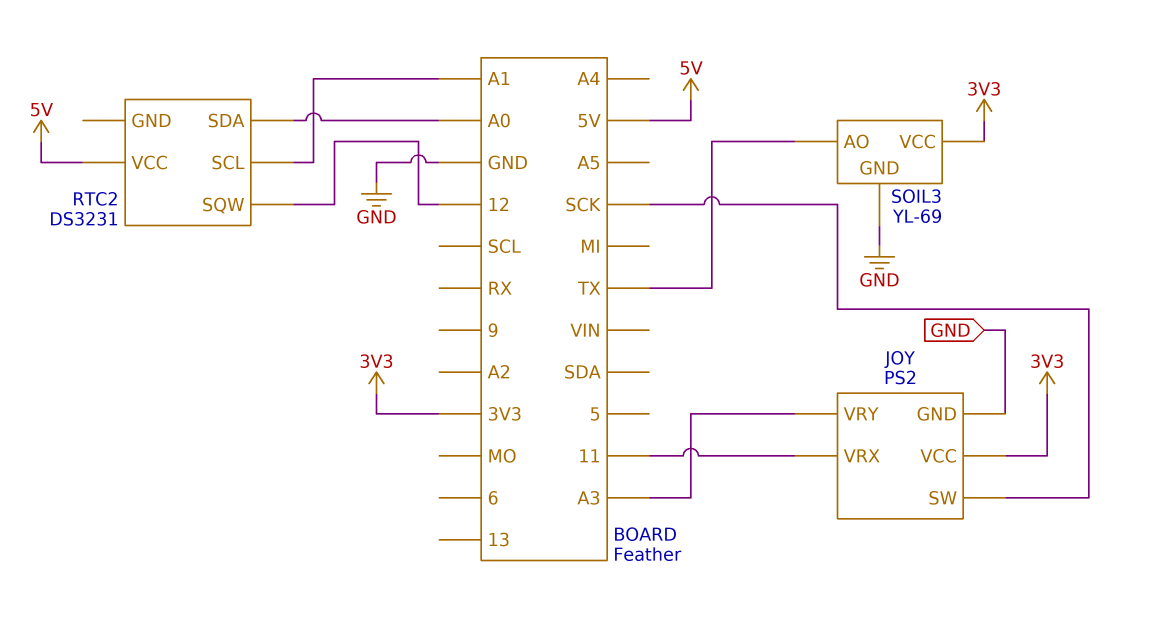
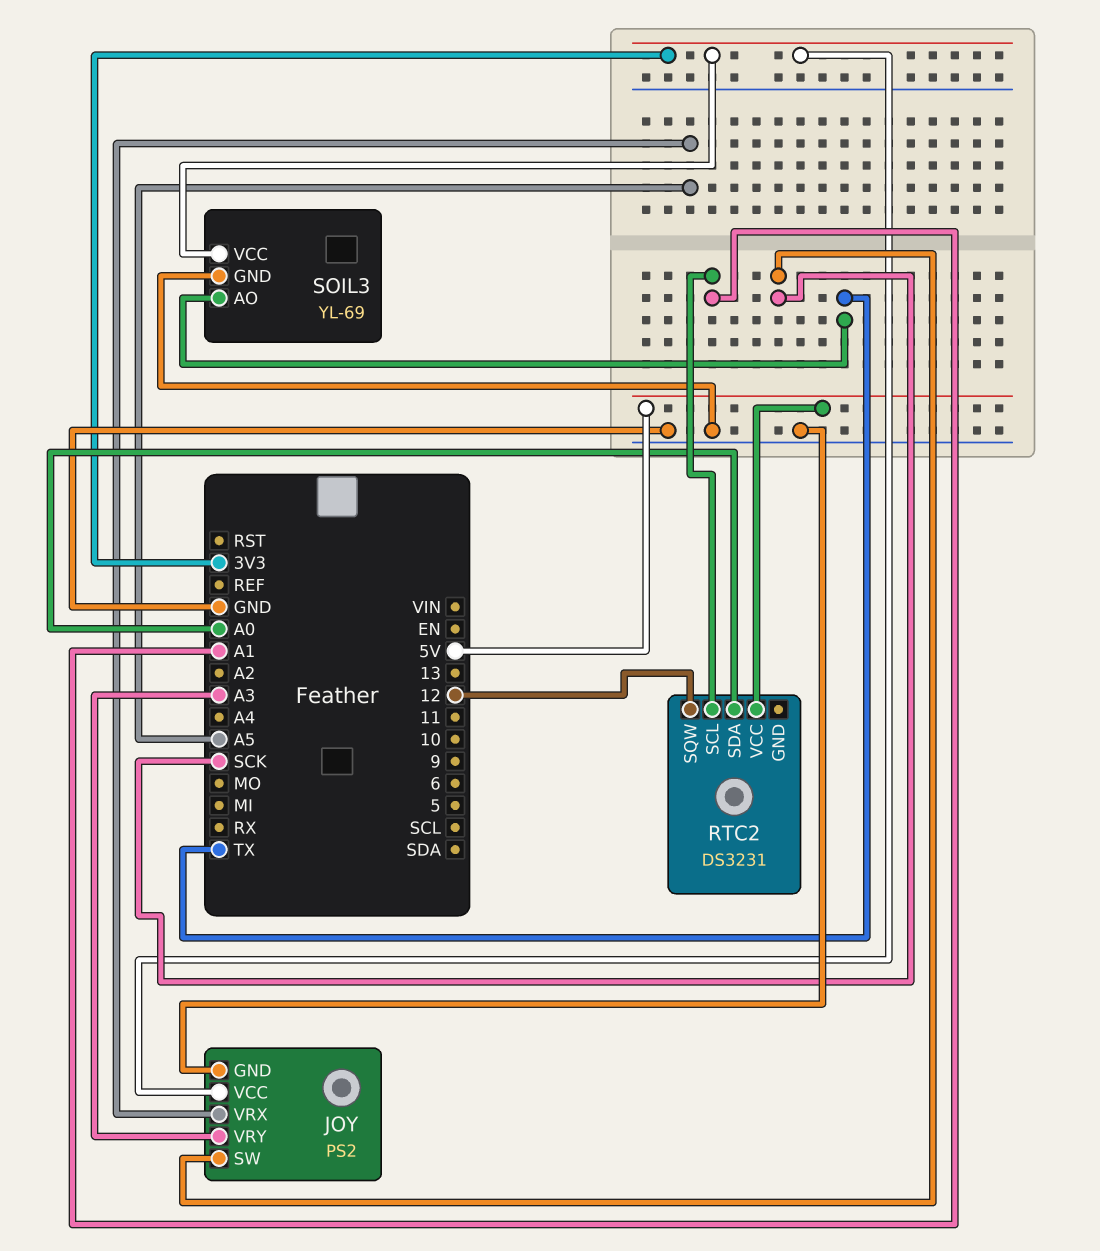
JOY pin VRX: 11 -> A5

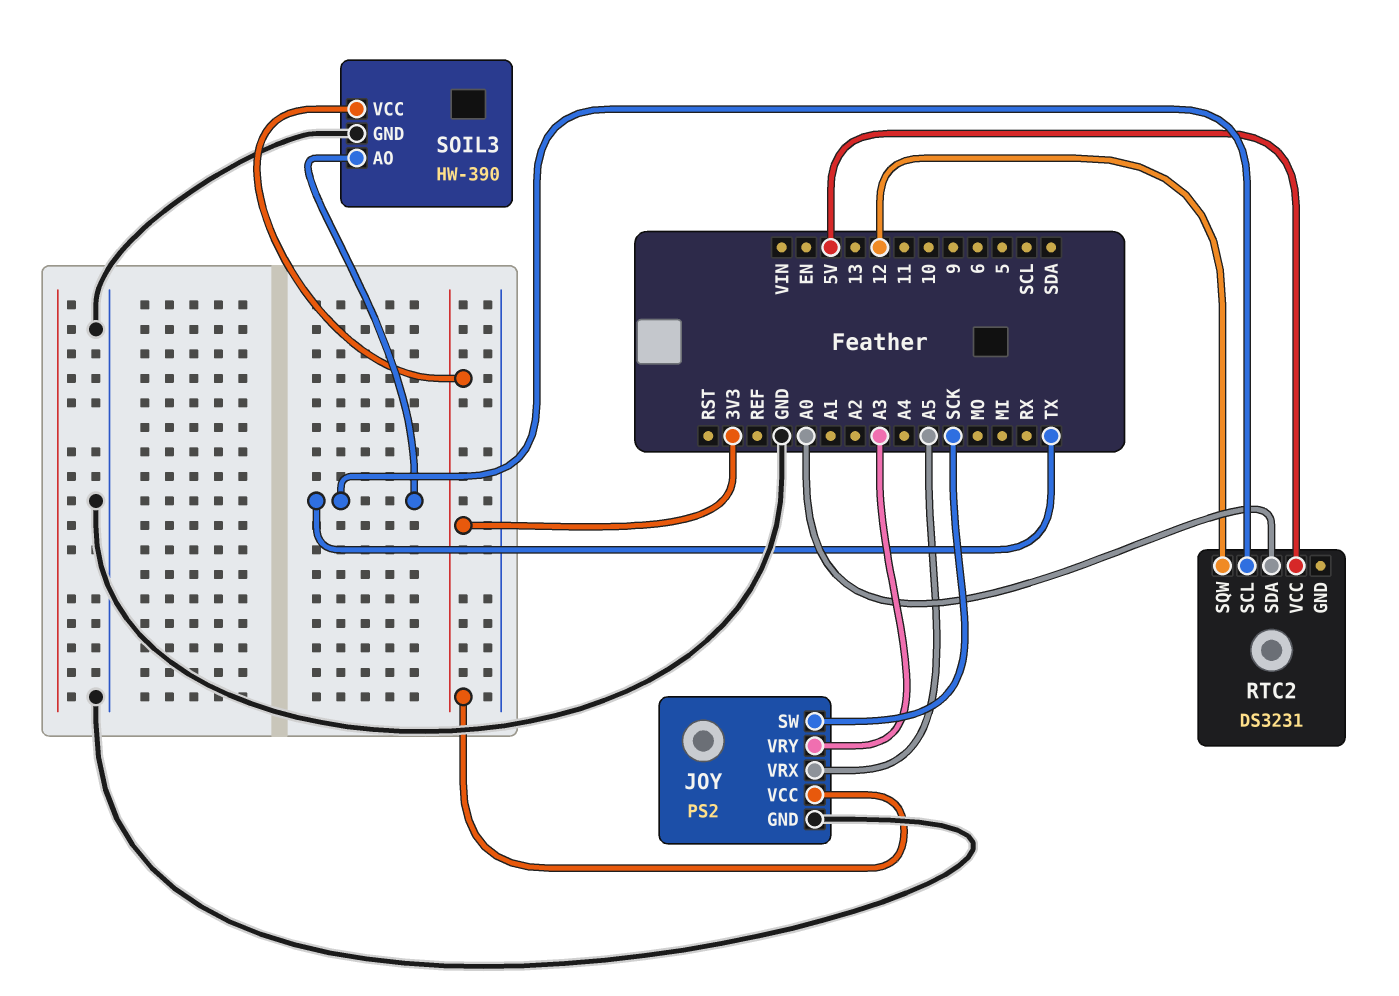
RTC2 pin SCL: A1 -> TX
SOIL3: YL-69 -> HW-390

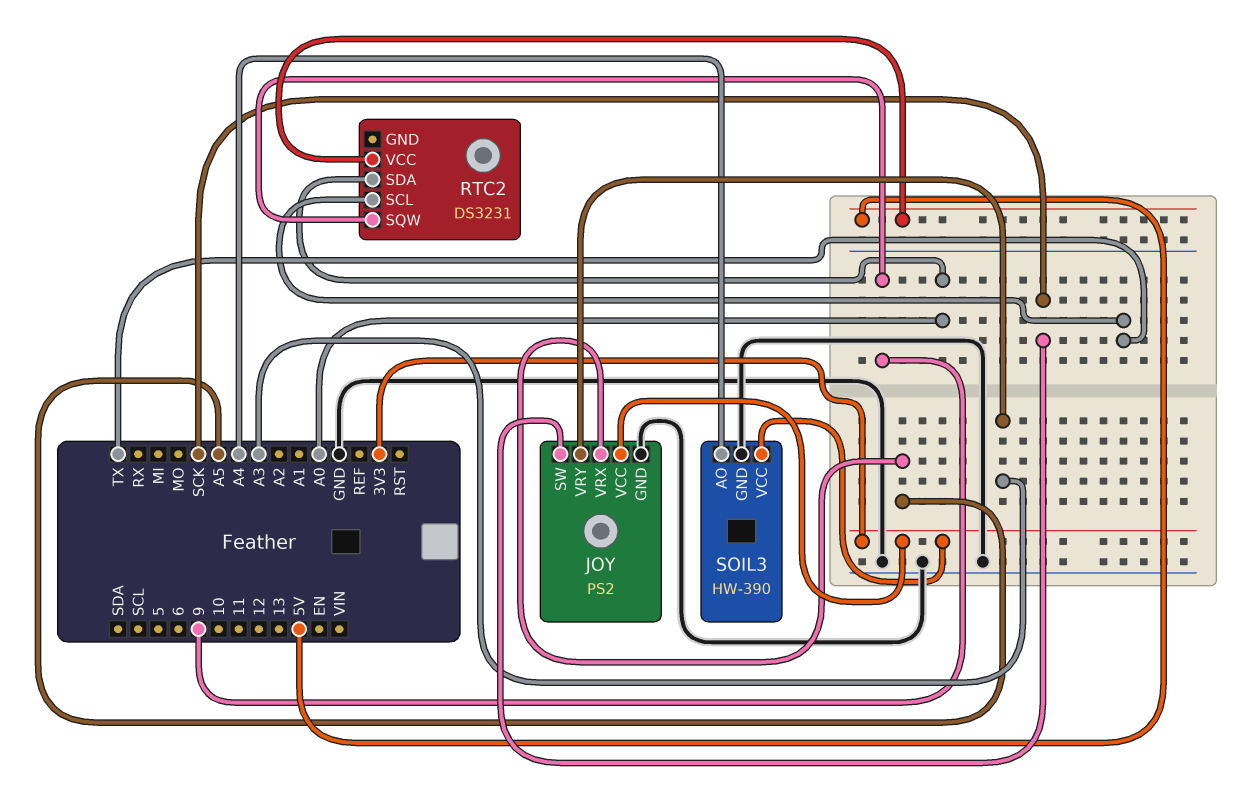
RTC2 pin SQW: 12 -> 9
SOIL3 pin AO: TX -> A4

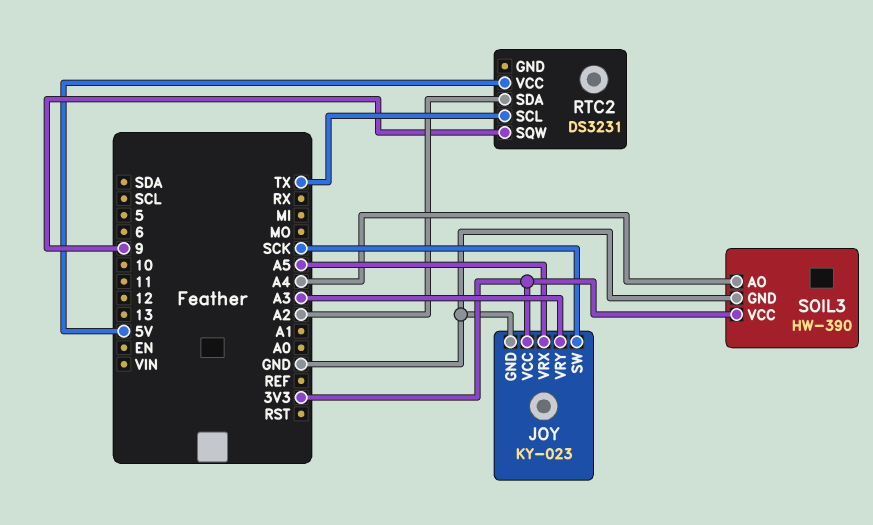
JOY: PS2 -> KY-023
RTC2 pin SDA: A0 -> A2

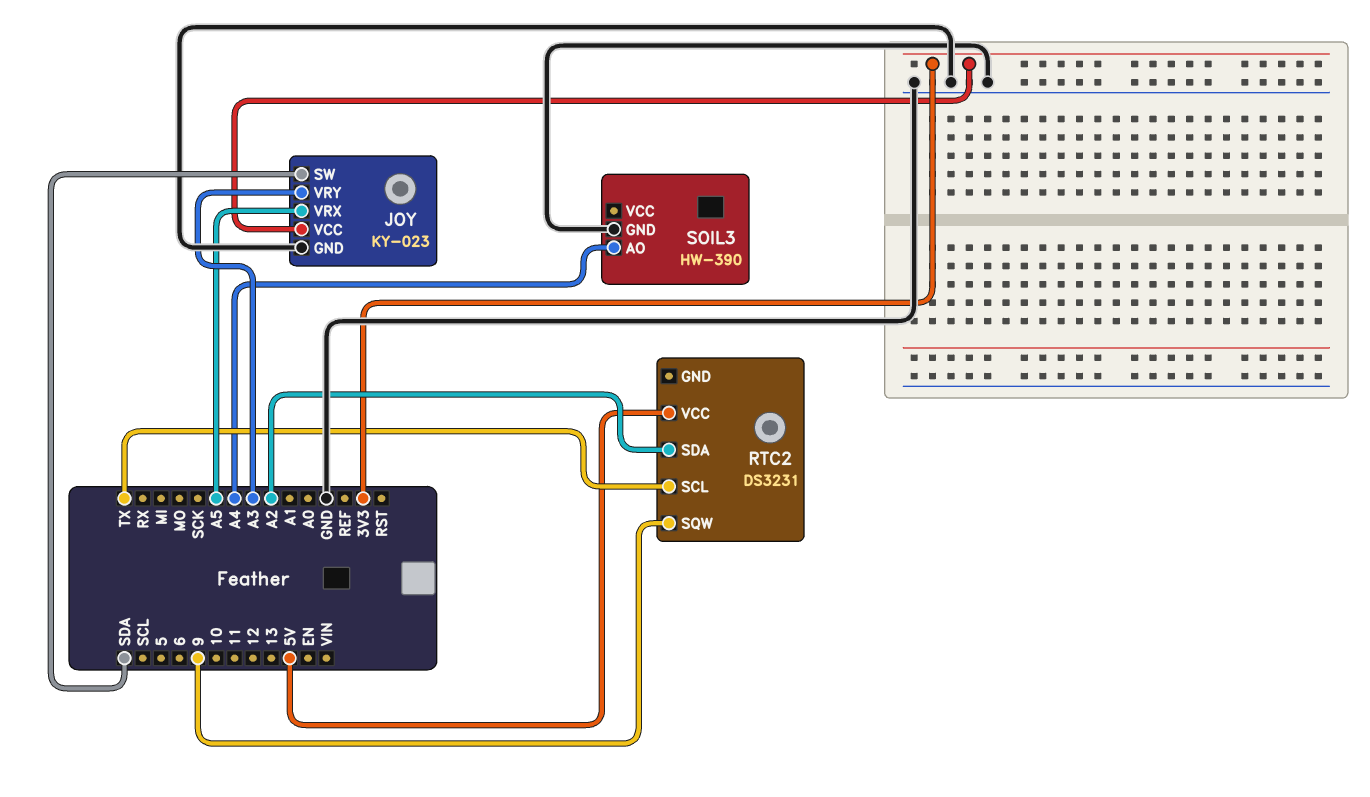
JOY pin SW: SCK -> SDA
SOIL3 pin VCC: 3V3 -> none

